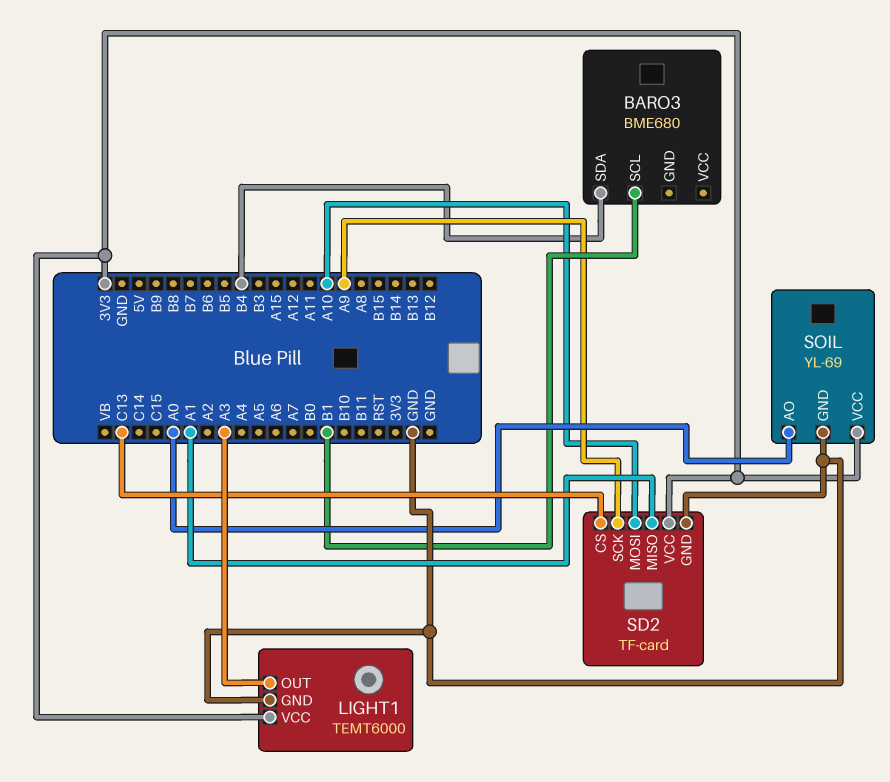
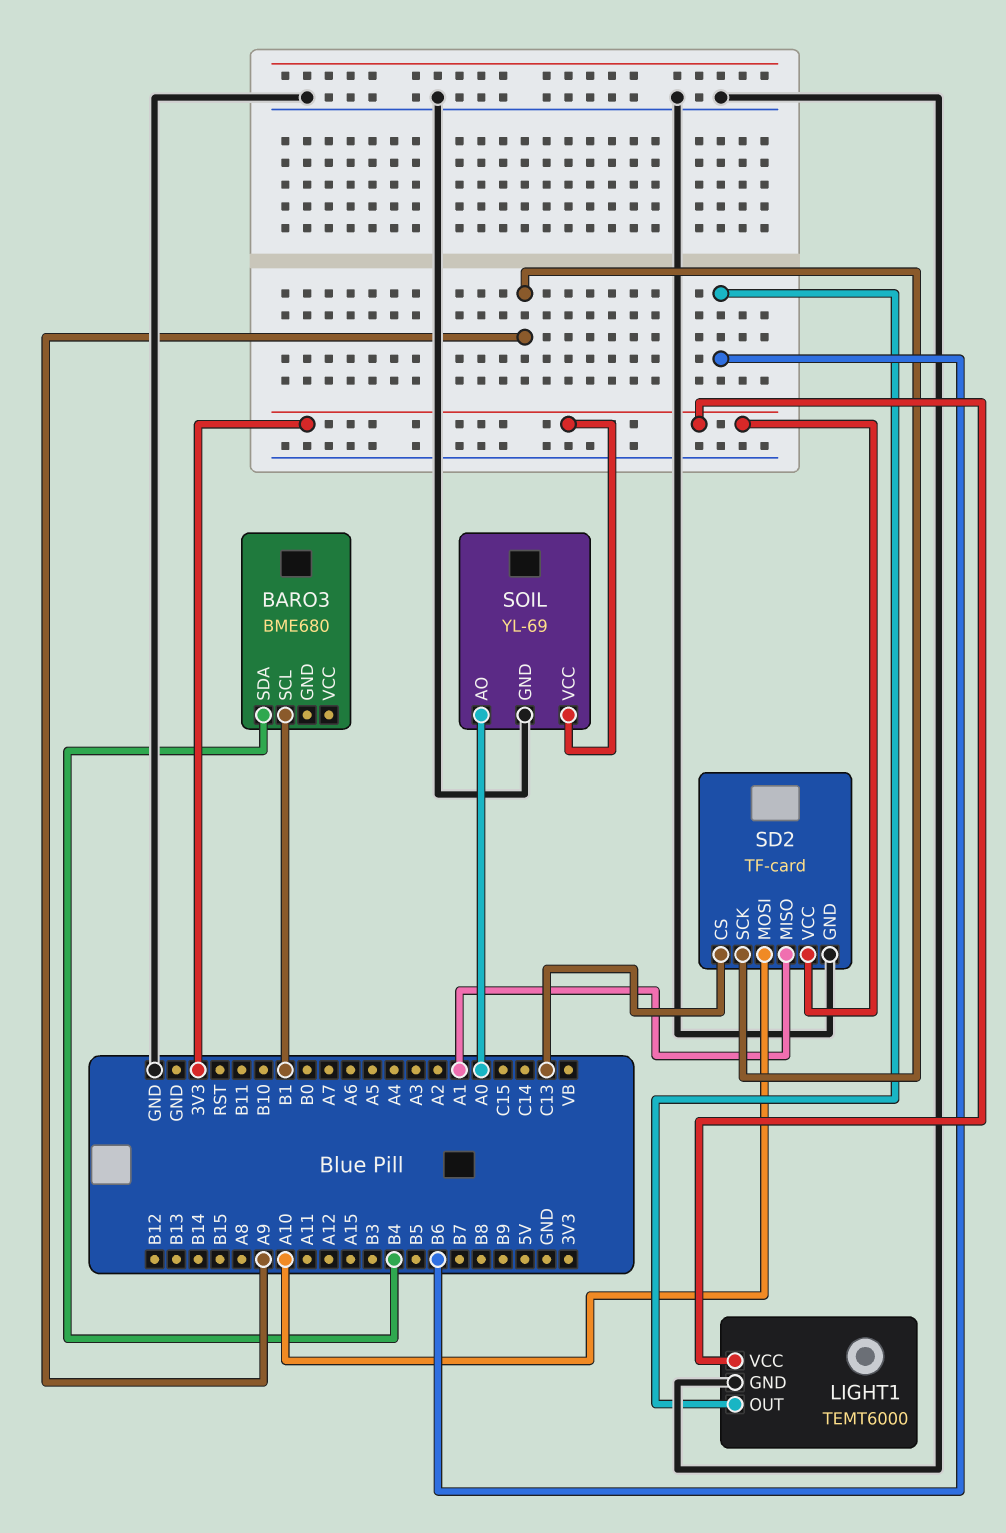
LIGHT1 pin OUT: A3 -> B6

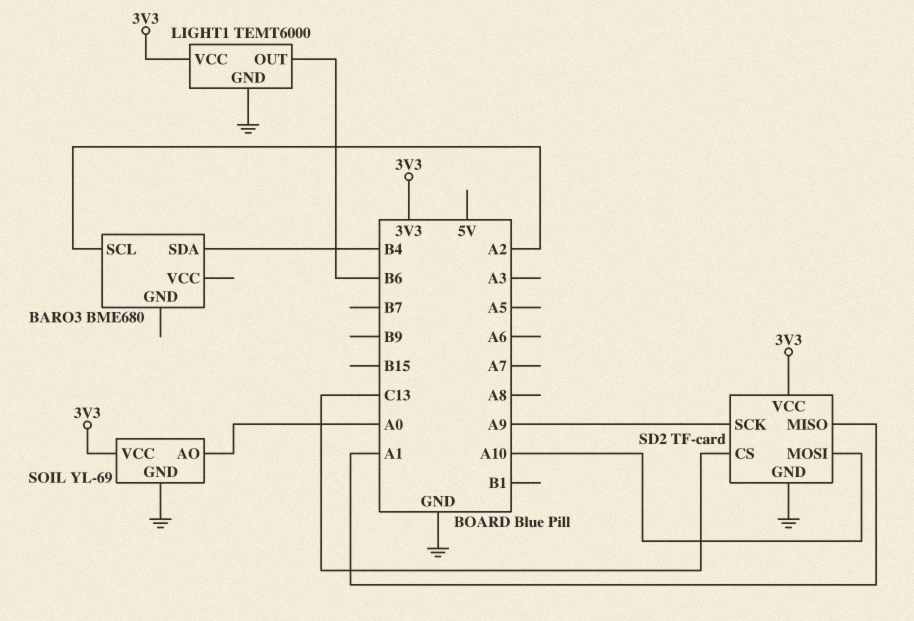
BARO3 pin SCL: B1 -> A2

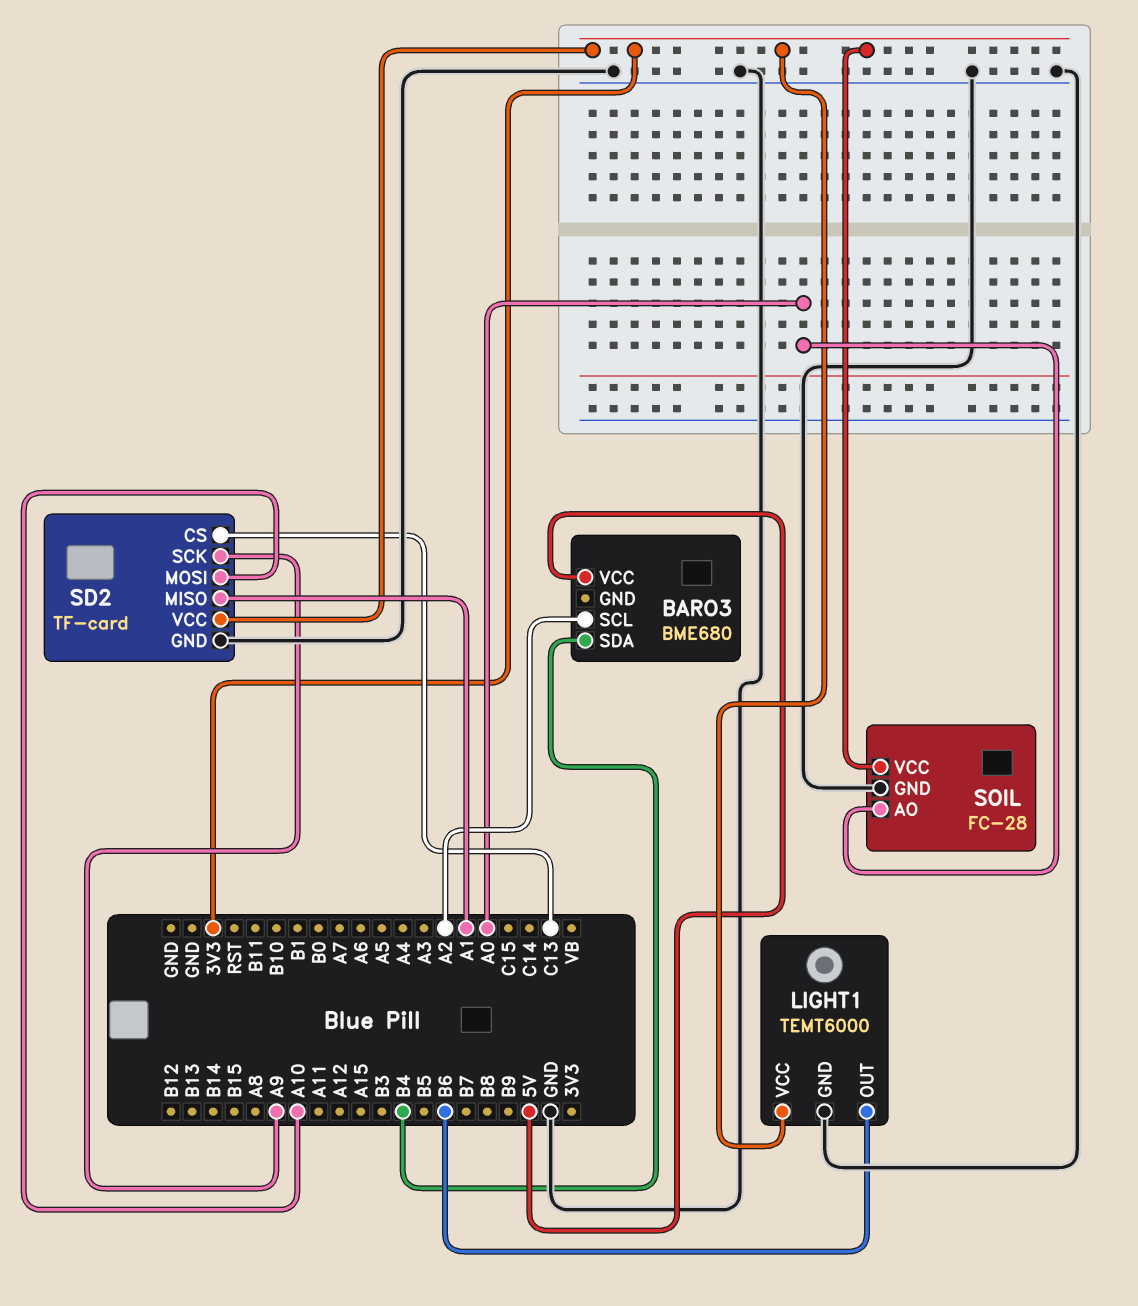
BARO3 pin VCC: none -> 5V
SOIL: YL-69 -> FC-28

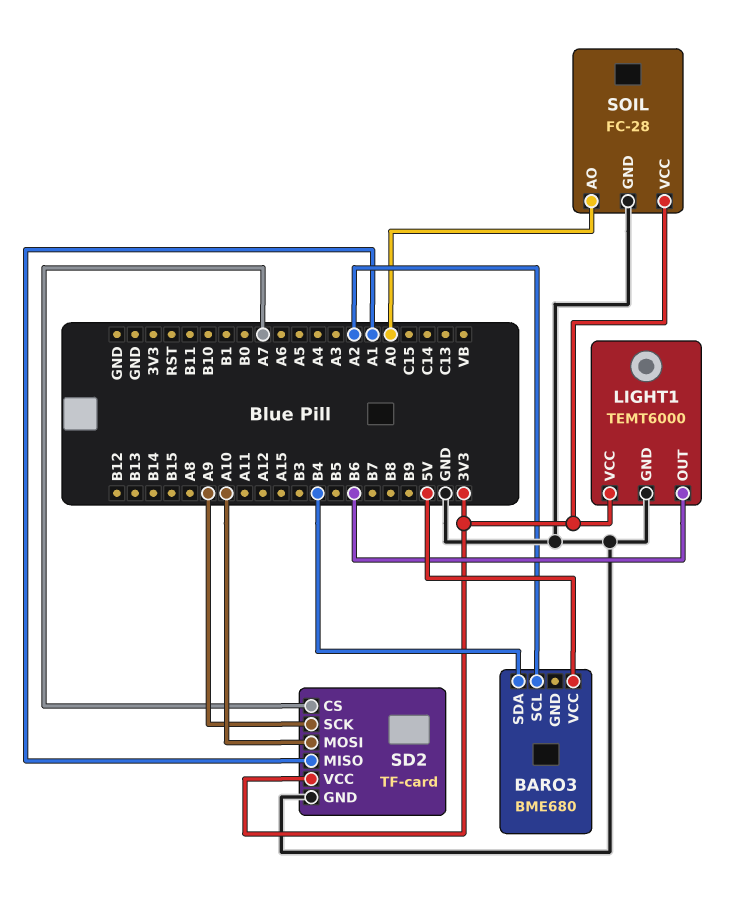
SD2 pin CS: C13 -> A7

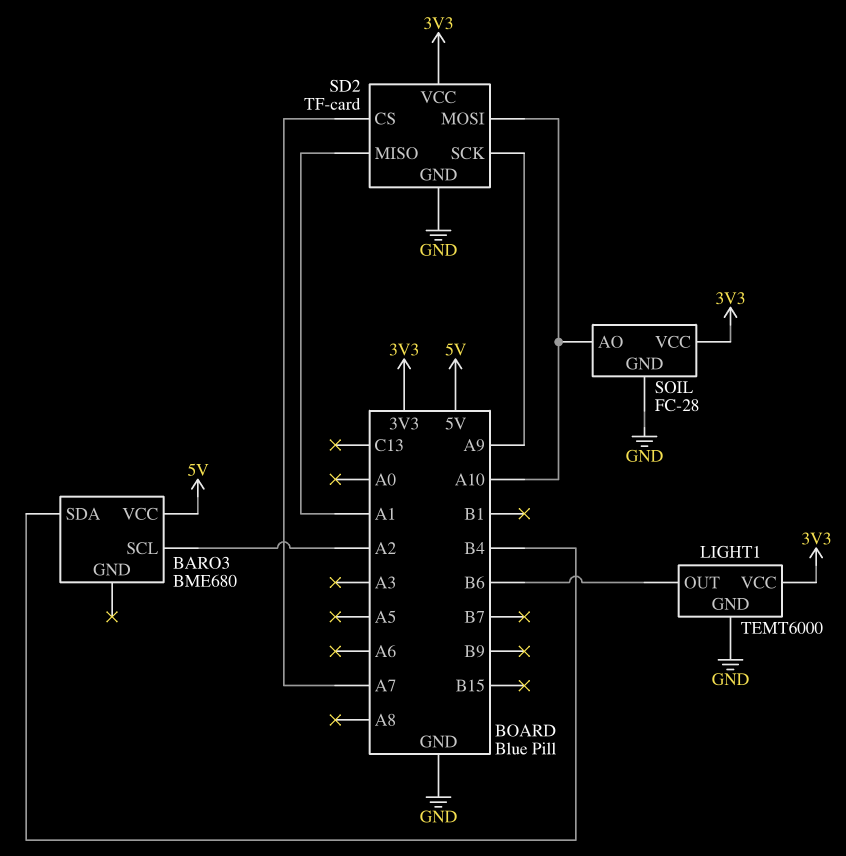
SOIL pin AO: A0 -> A10

